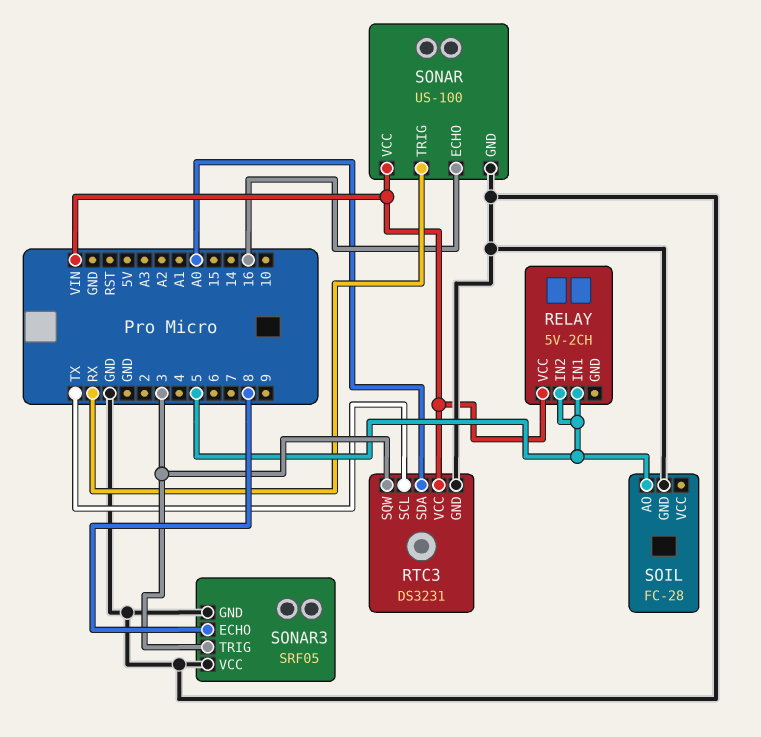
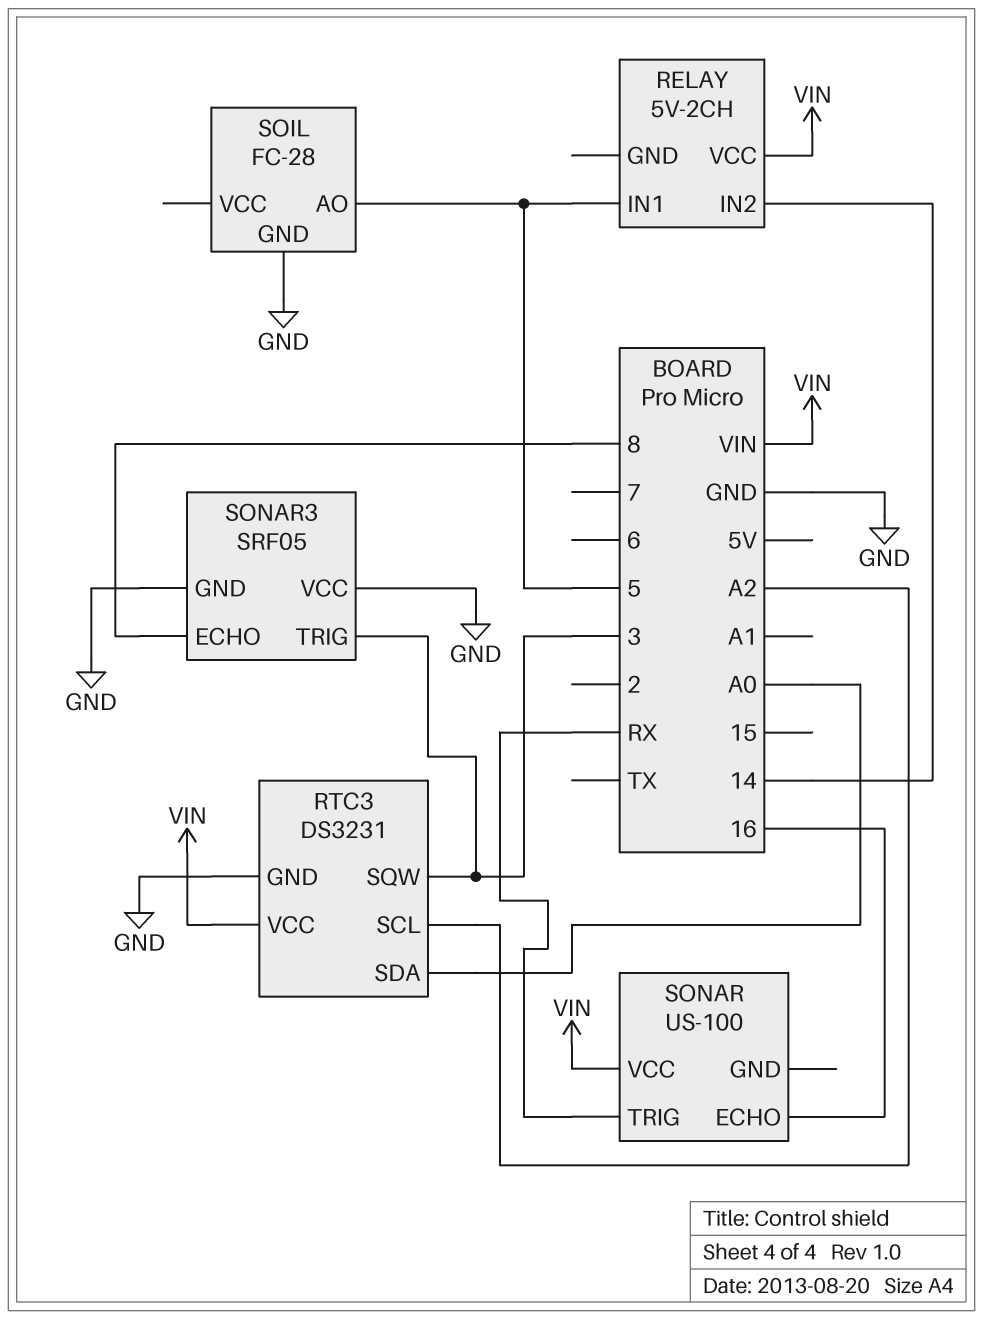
RELAY pin IN2: 5 -> 14
RTC3 pin SCL: TX -> A2
SONAR pin GND: GND -> none

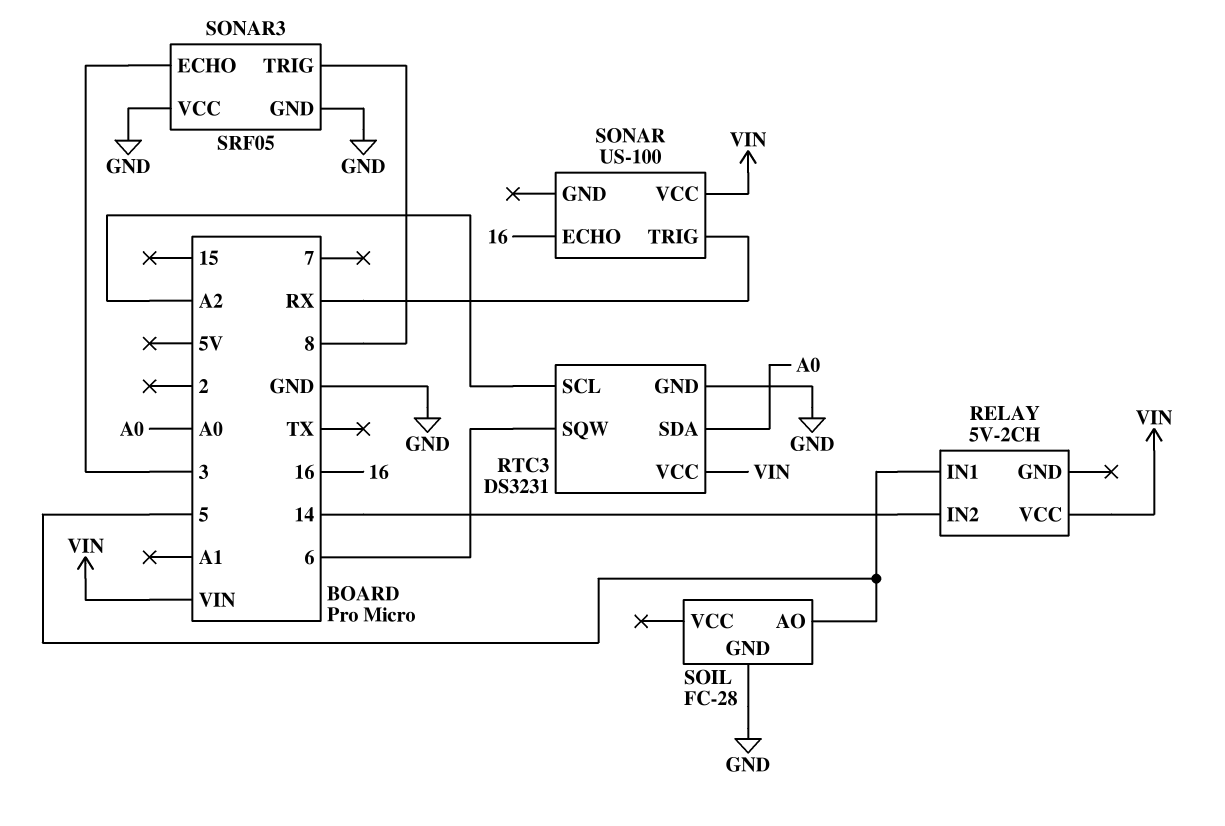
RTC3 pin SQW: 3 -> 6
SONAR3 pin ECHO: 8 -> 3
SONAR3 pin TRIG: 3 -> 8

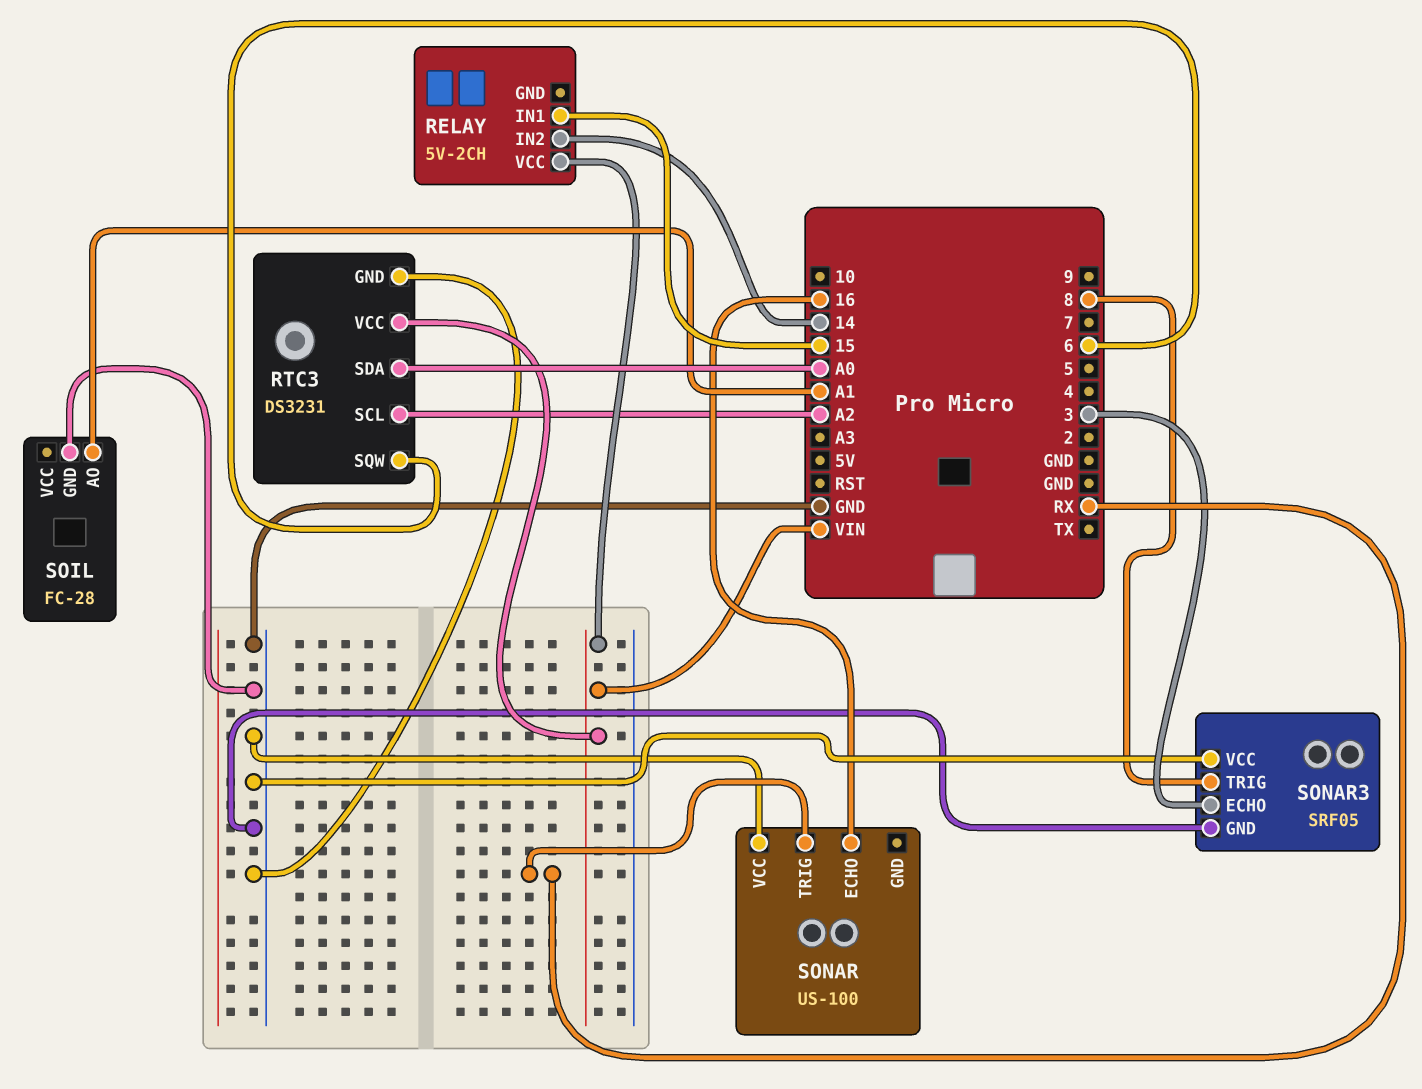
RELAY pin IN1: 5 -> 15
SOIL pin AO: 5 -> A1
SONAR pin VCC: VIN -> GND

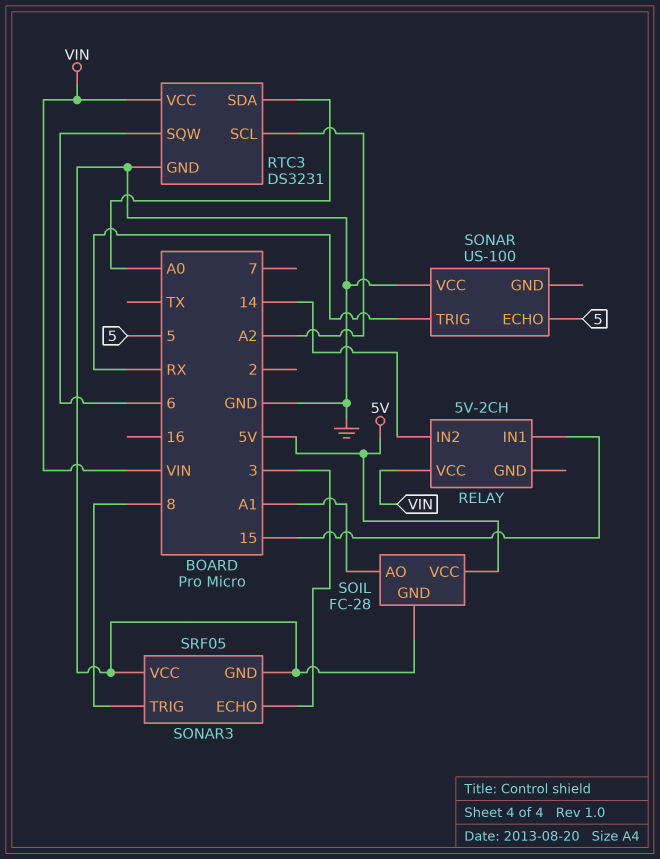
SOIL pin VCC: none -> 5V
SONAR pin ECHO: 16 -> 5

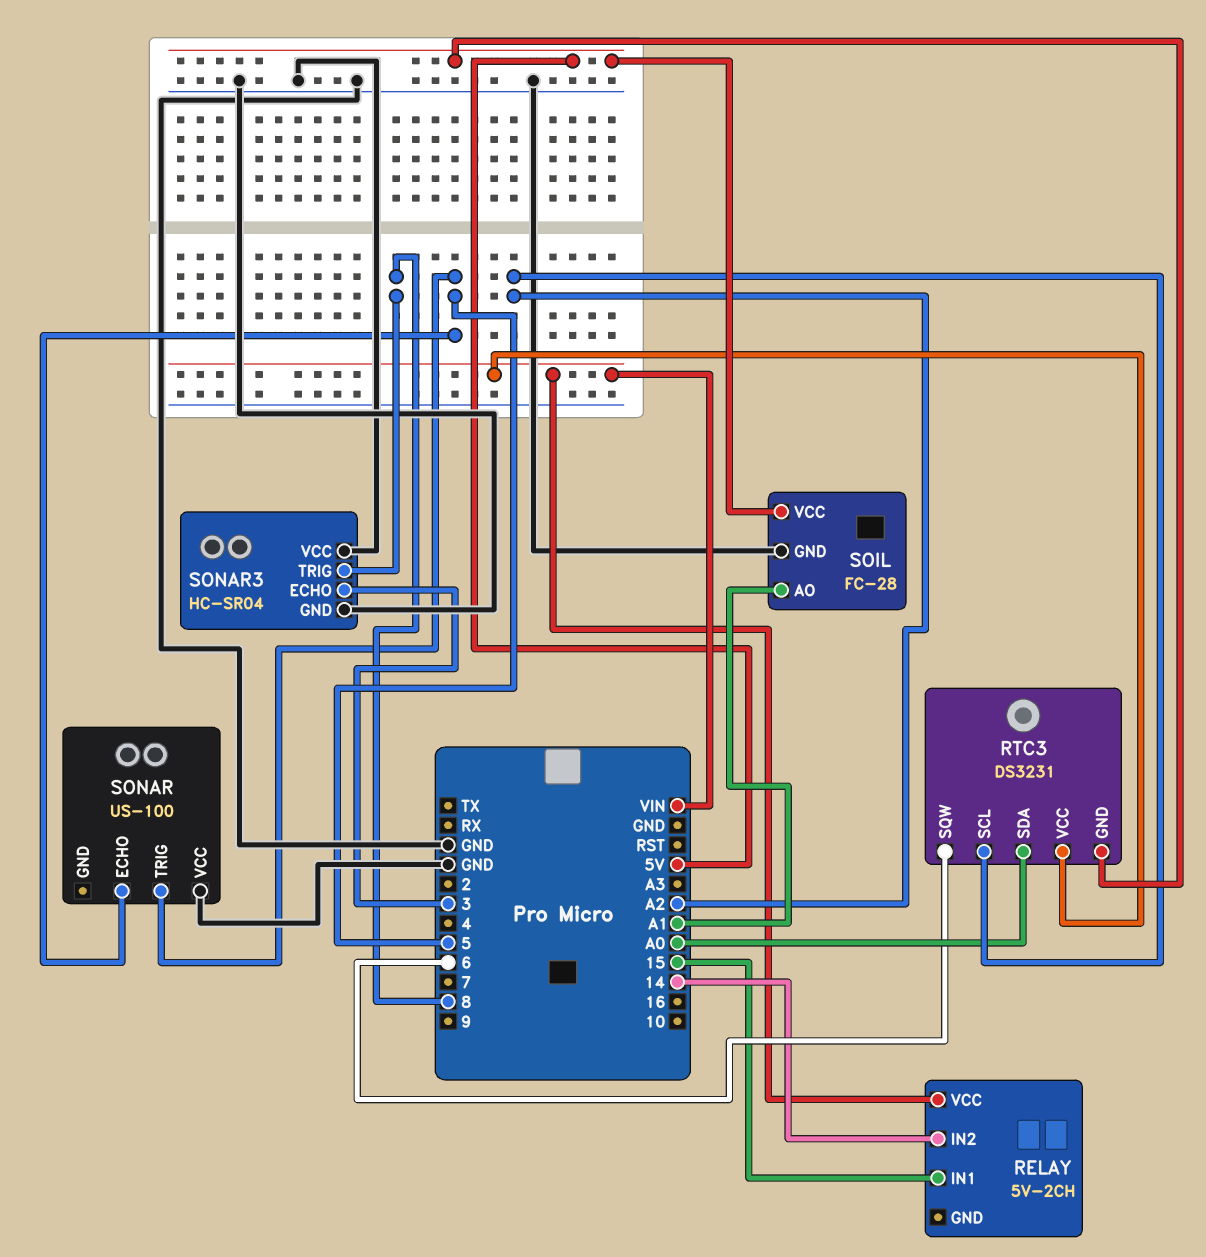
RTC3 pin GND: GND -> 5V
SONAR pin TRIG: RX -> 5
SONAR3: SRF05 -> HC-SR04

